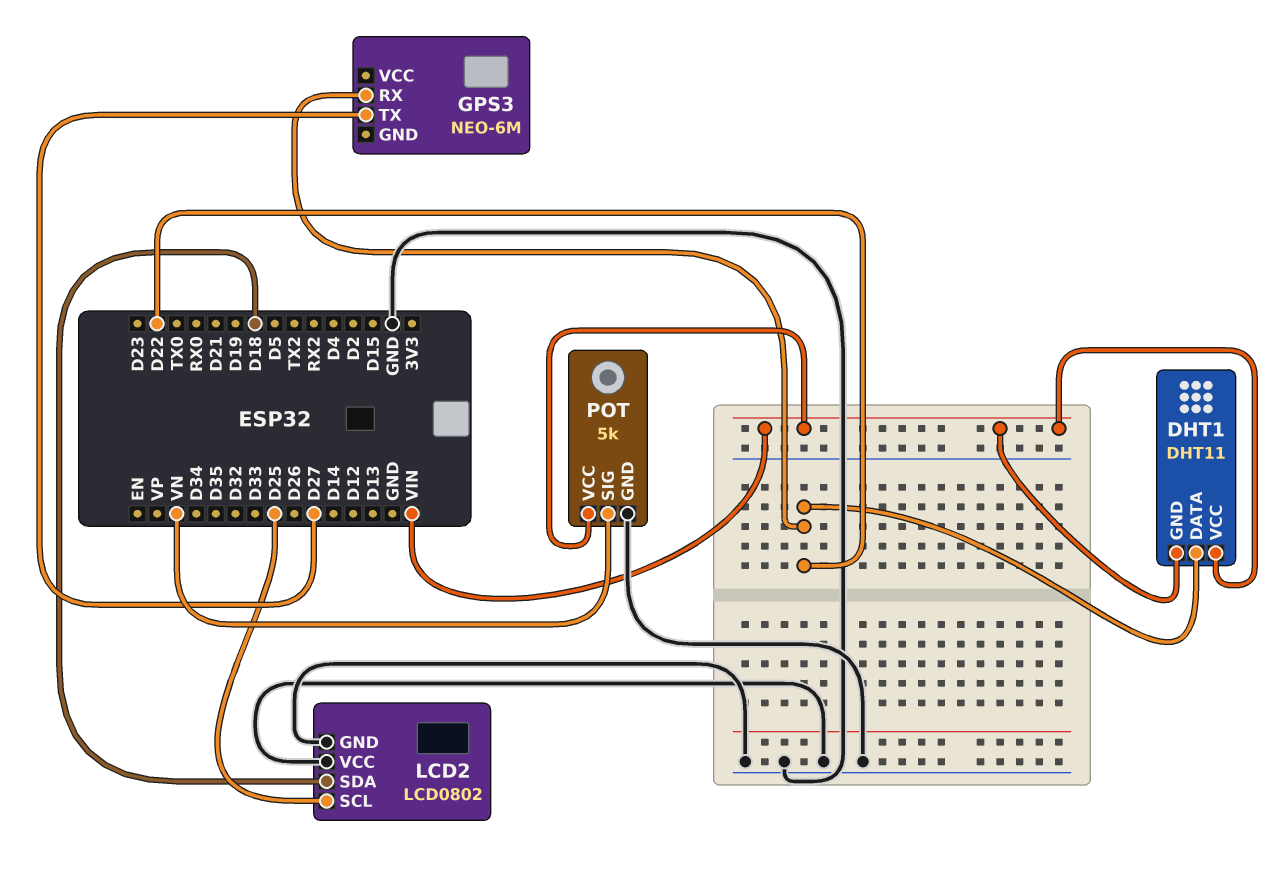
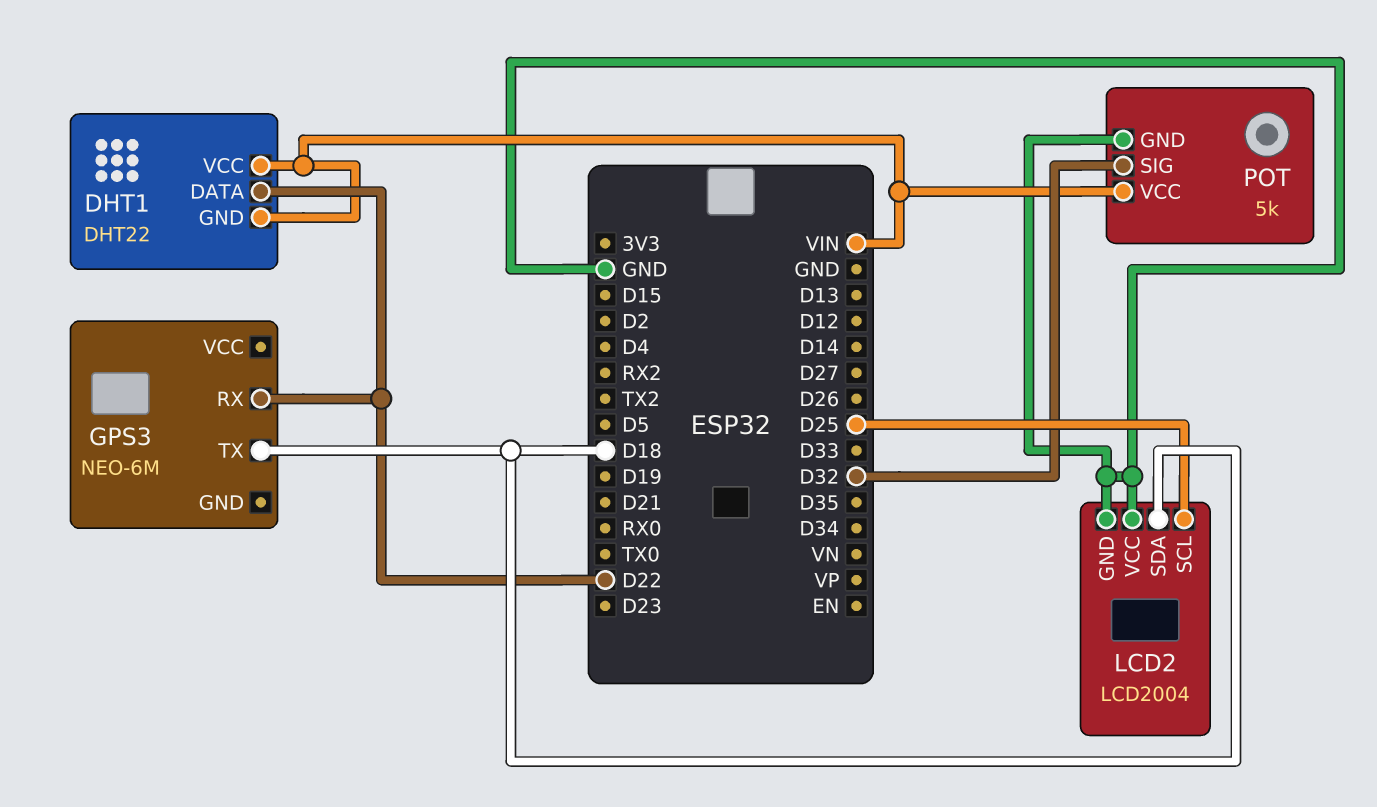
DHT1: DHT11 -> DHT22
GPS3 pin TX: D27 -> D18
LCD2: LCD0802 -> LCD2004
POT pin SIG: VN -> D32

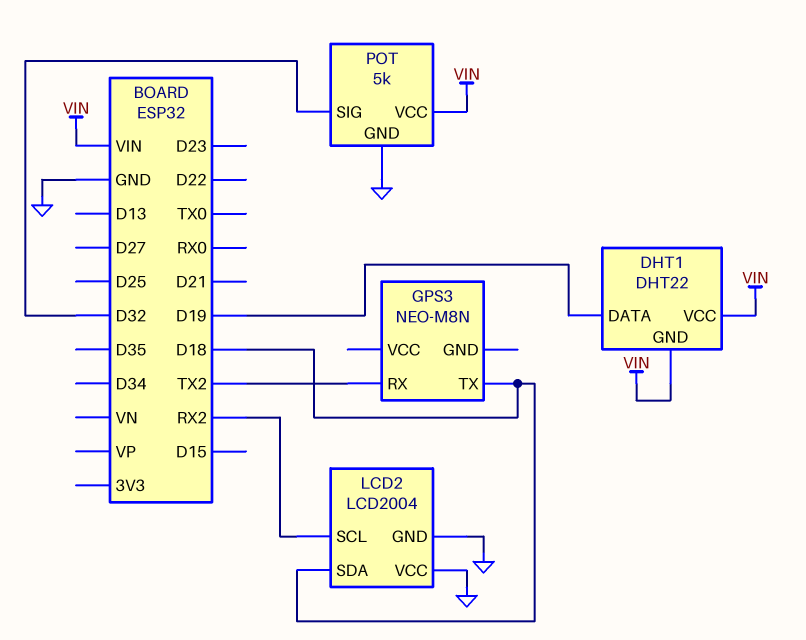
DHT1 pin DATA: D22 -> D19
GPS3: NEO-6M -> NEO-M8N
GPS3 pin RX: D22 -> TX2
LCD2 pin SCL: D25 -> RX2

